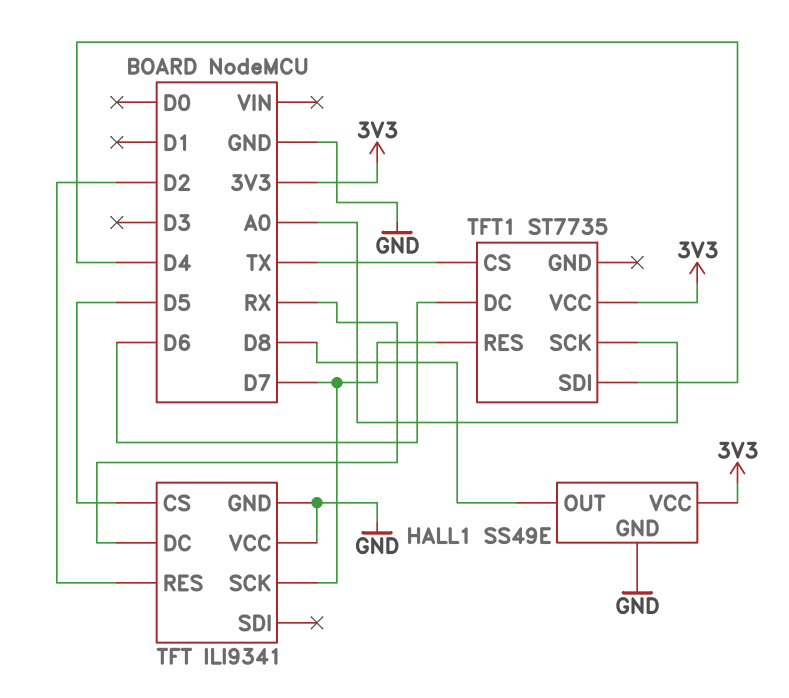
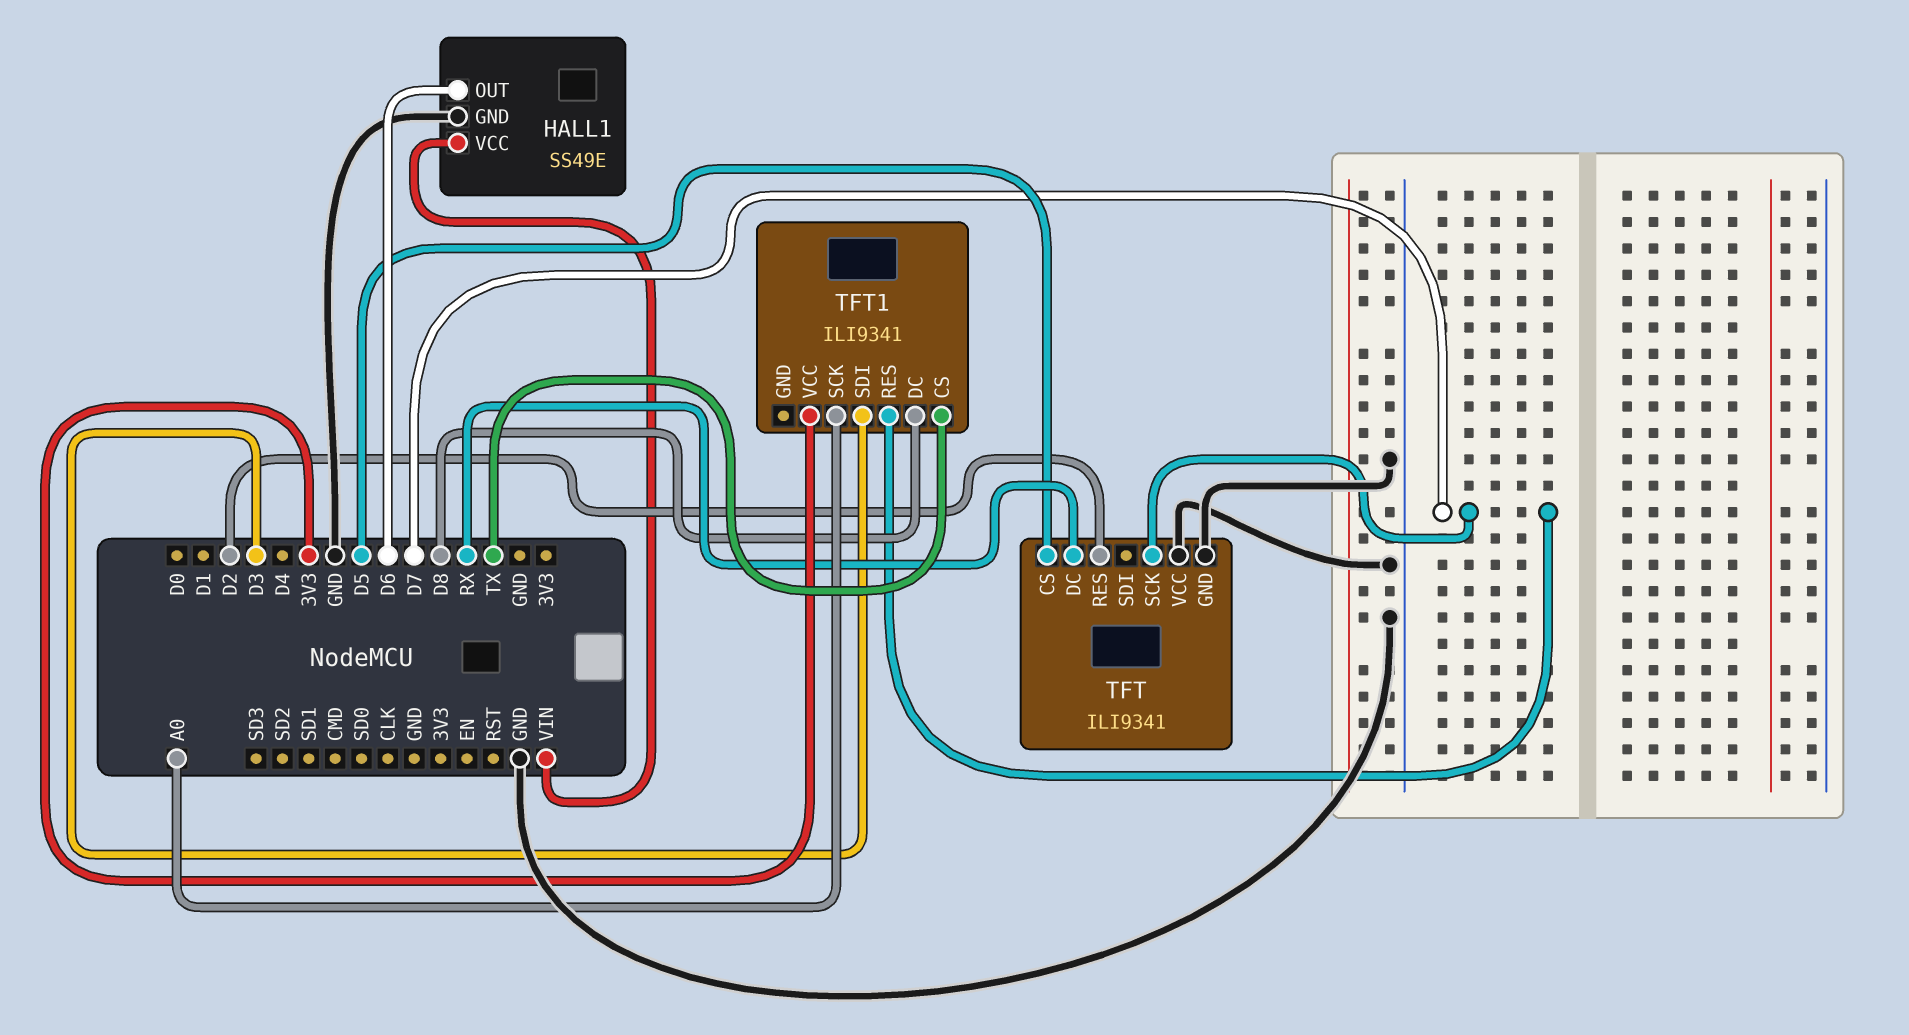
HALL1 pin OUT: D8 -> D6
HALL1 pin VCC: 3V3 -> VIN
TFT1: ST7735 -> ILI9341
TFT1 pin DC: D6 -> D8
TFT1 pin SDI: D4 -> D3

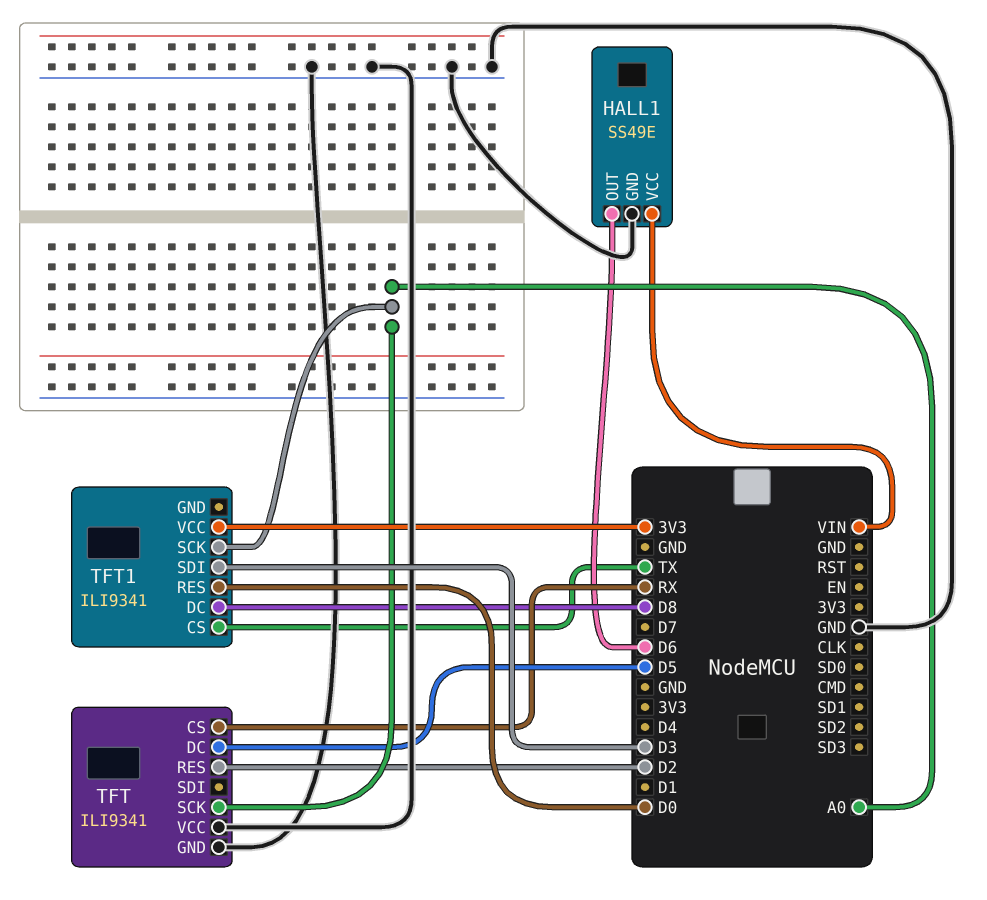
TFT pin CS: D5 -> RX
TFT pin DC: RX -> D5
TFT pin SCK: D7 -> A0
TFT1 pin RES: D7 -> D0

